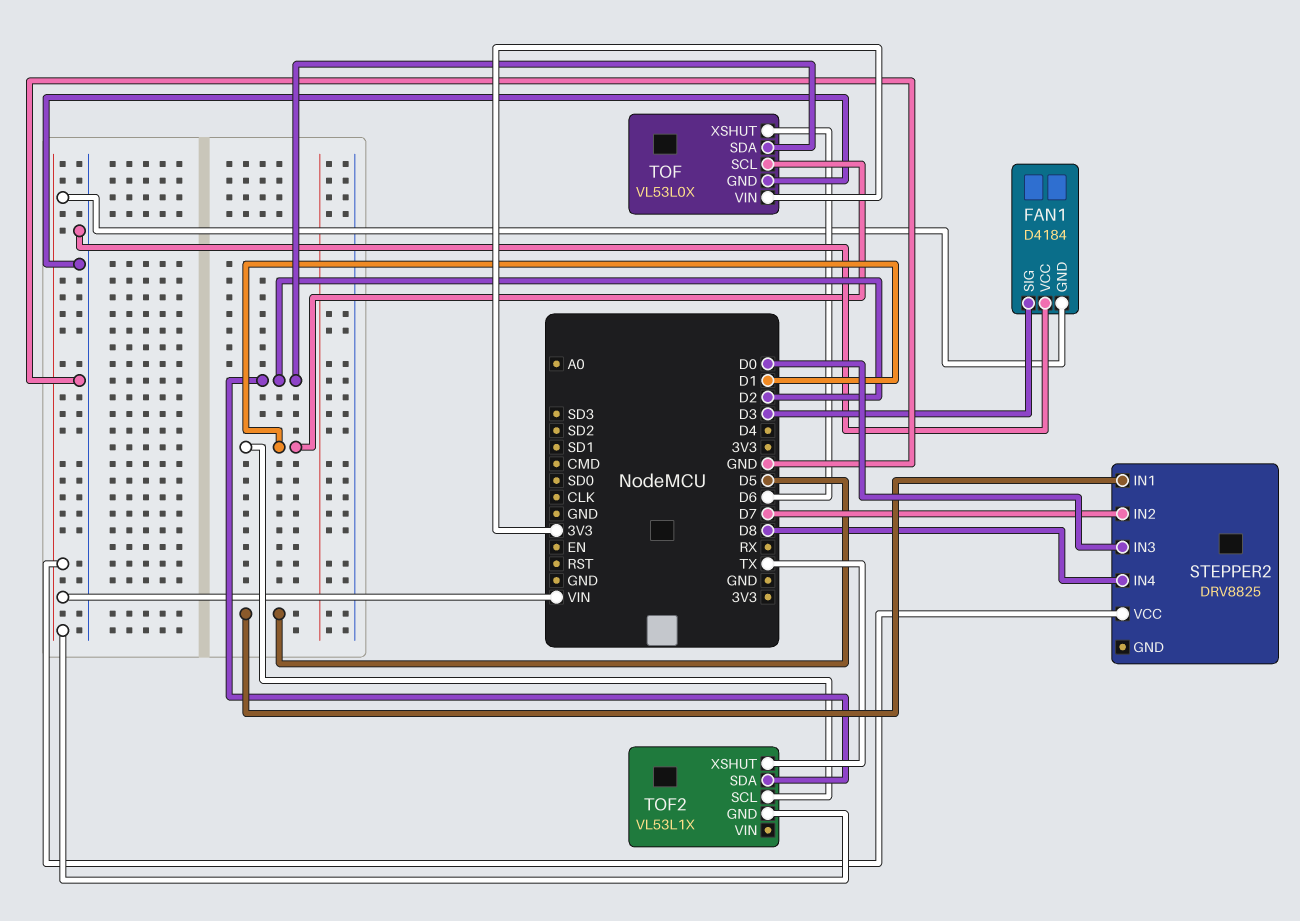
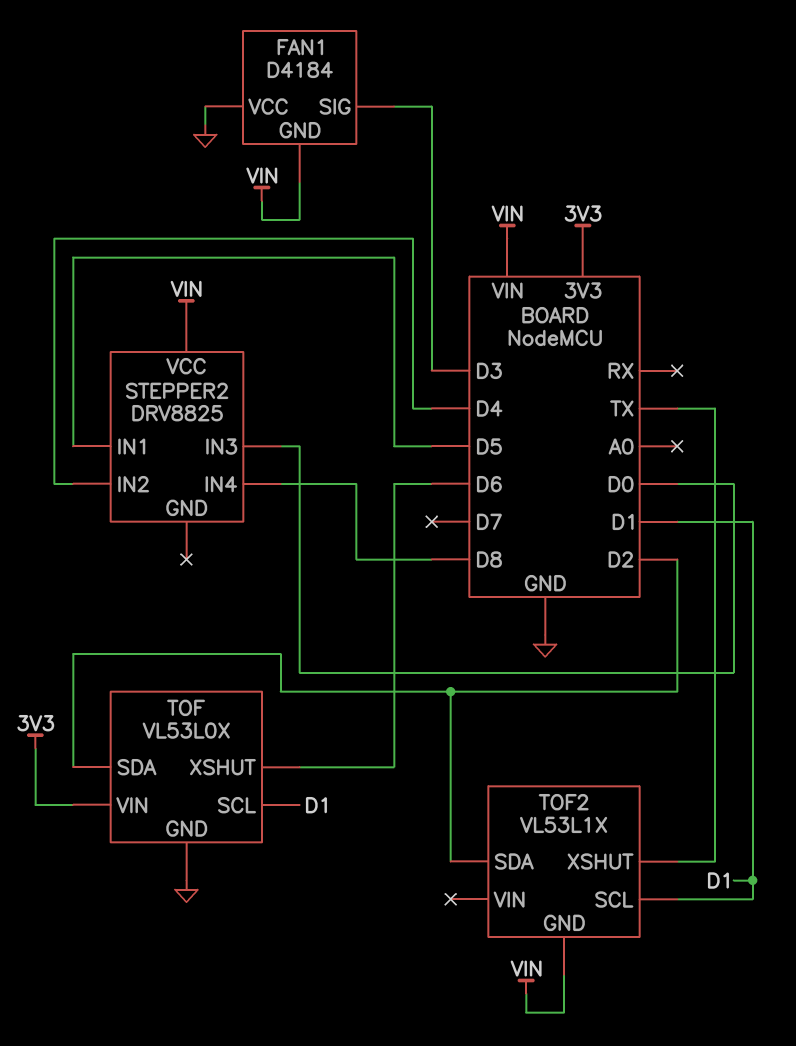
STEPPER2 pin IN2: D7 -> D4

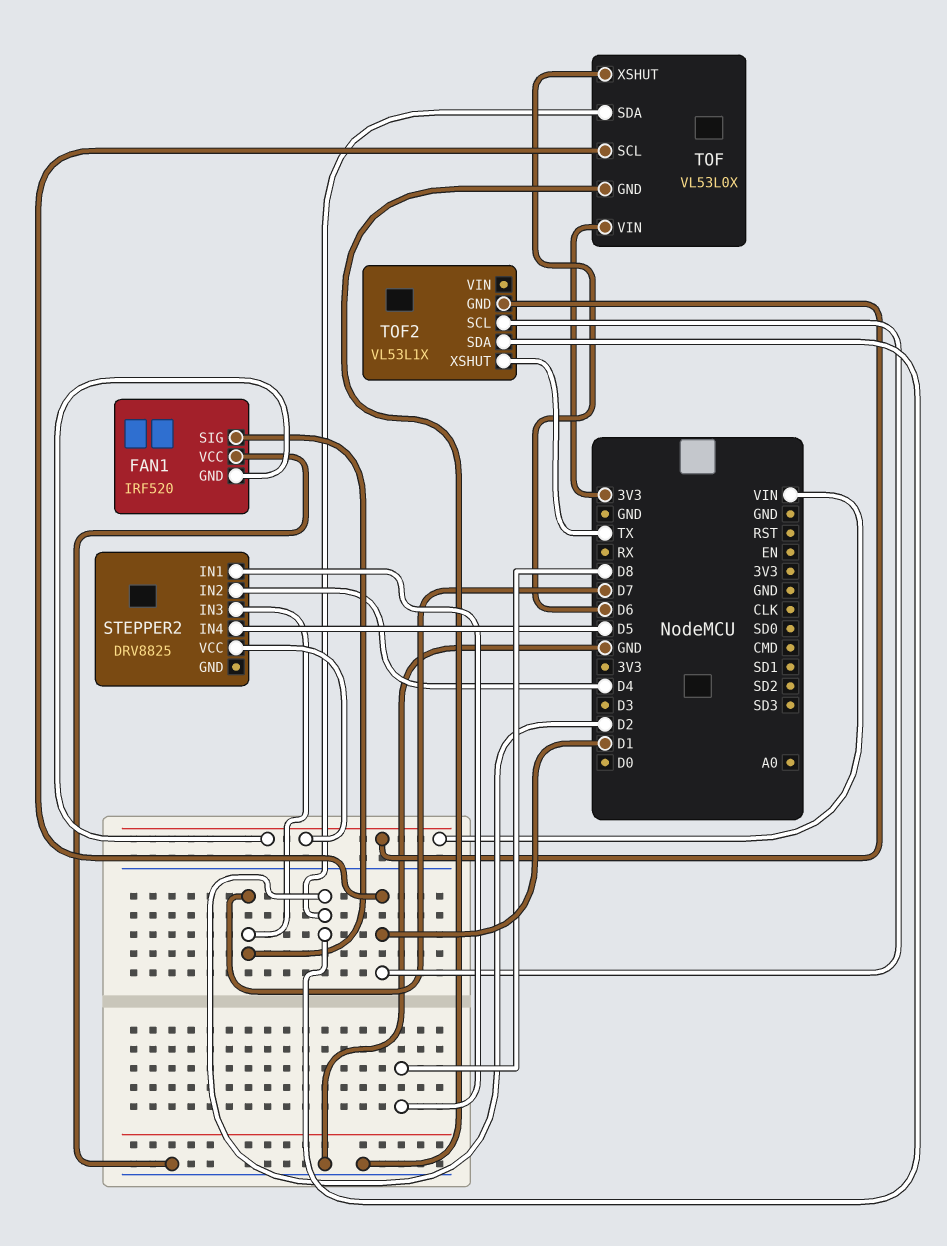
FAN1: D4184 -> IRF520
FAN1 pin SIG: D3 -> D7
STEPPER2 pin IN1: D5 -> D8
STEPPER2 pin IN3: D0 -> D7
STEPPER2 pin IN4: D8 -> D5

